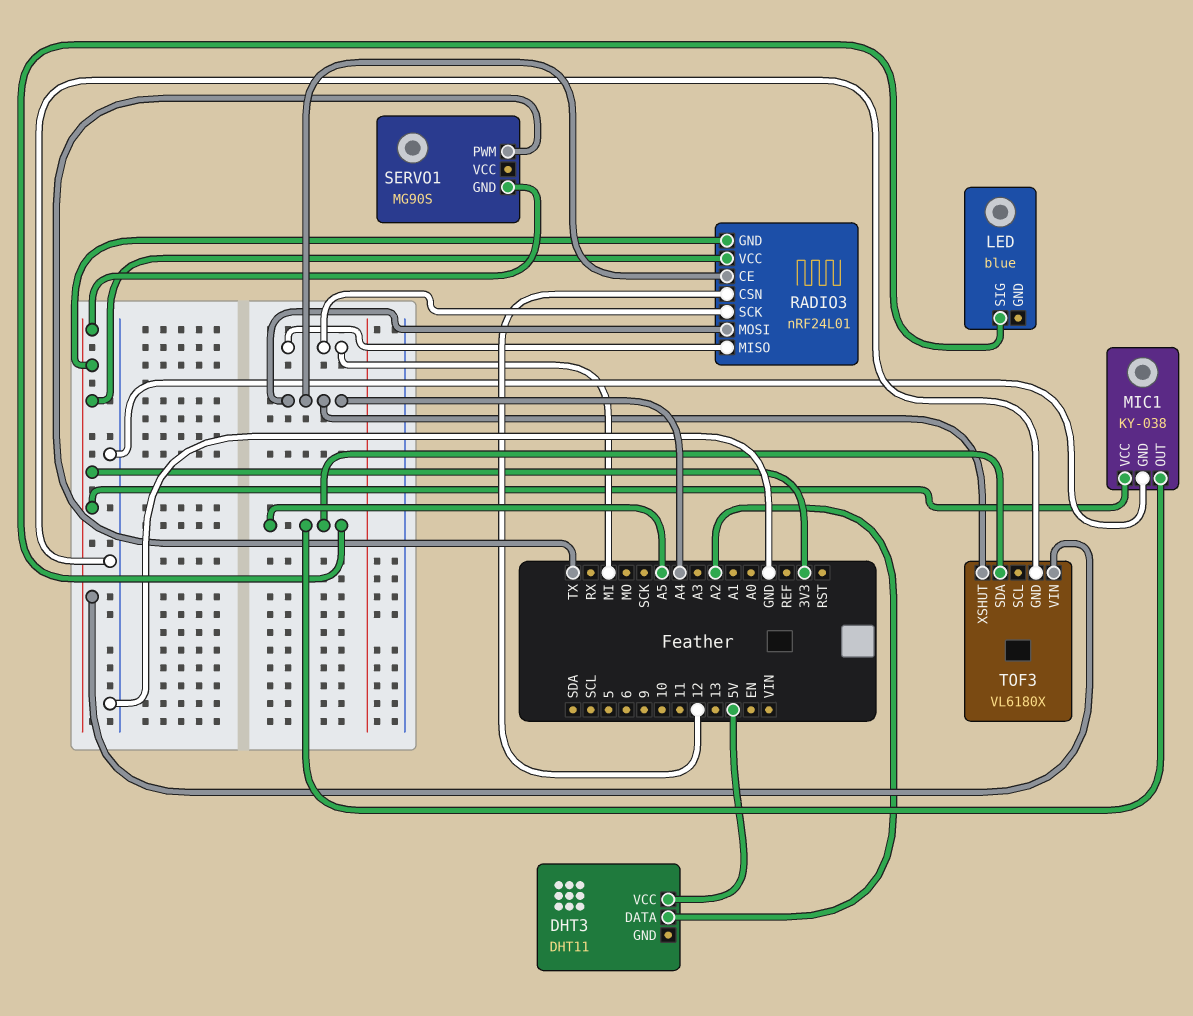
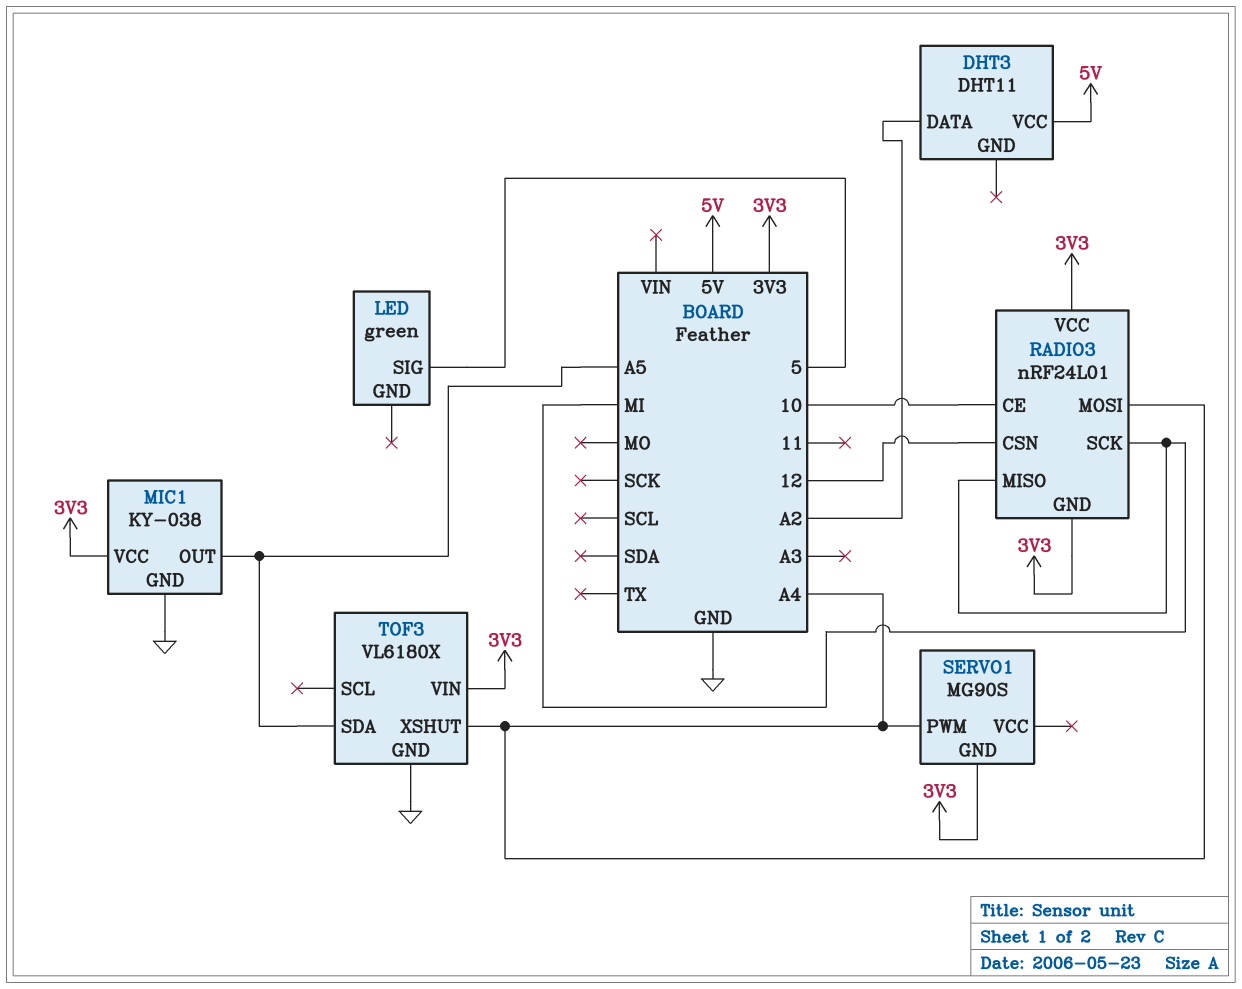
LED: blue -> green
LED pin SIG: A5 -> 5
RADIO3 pin CE: A4 -> 10
SERVO1 pin PWM: TX -> A4

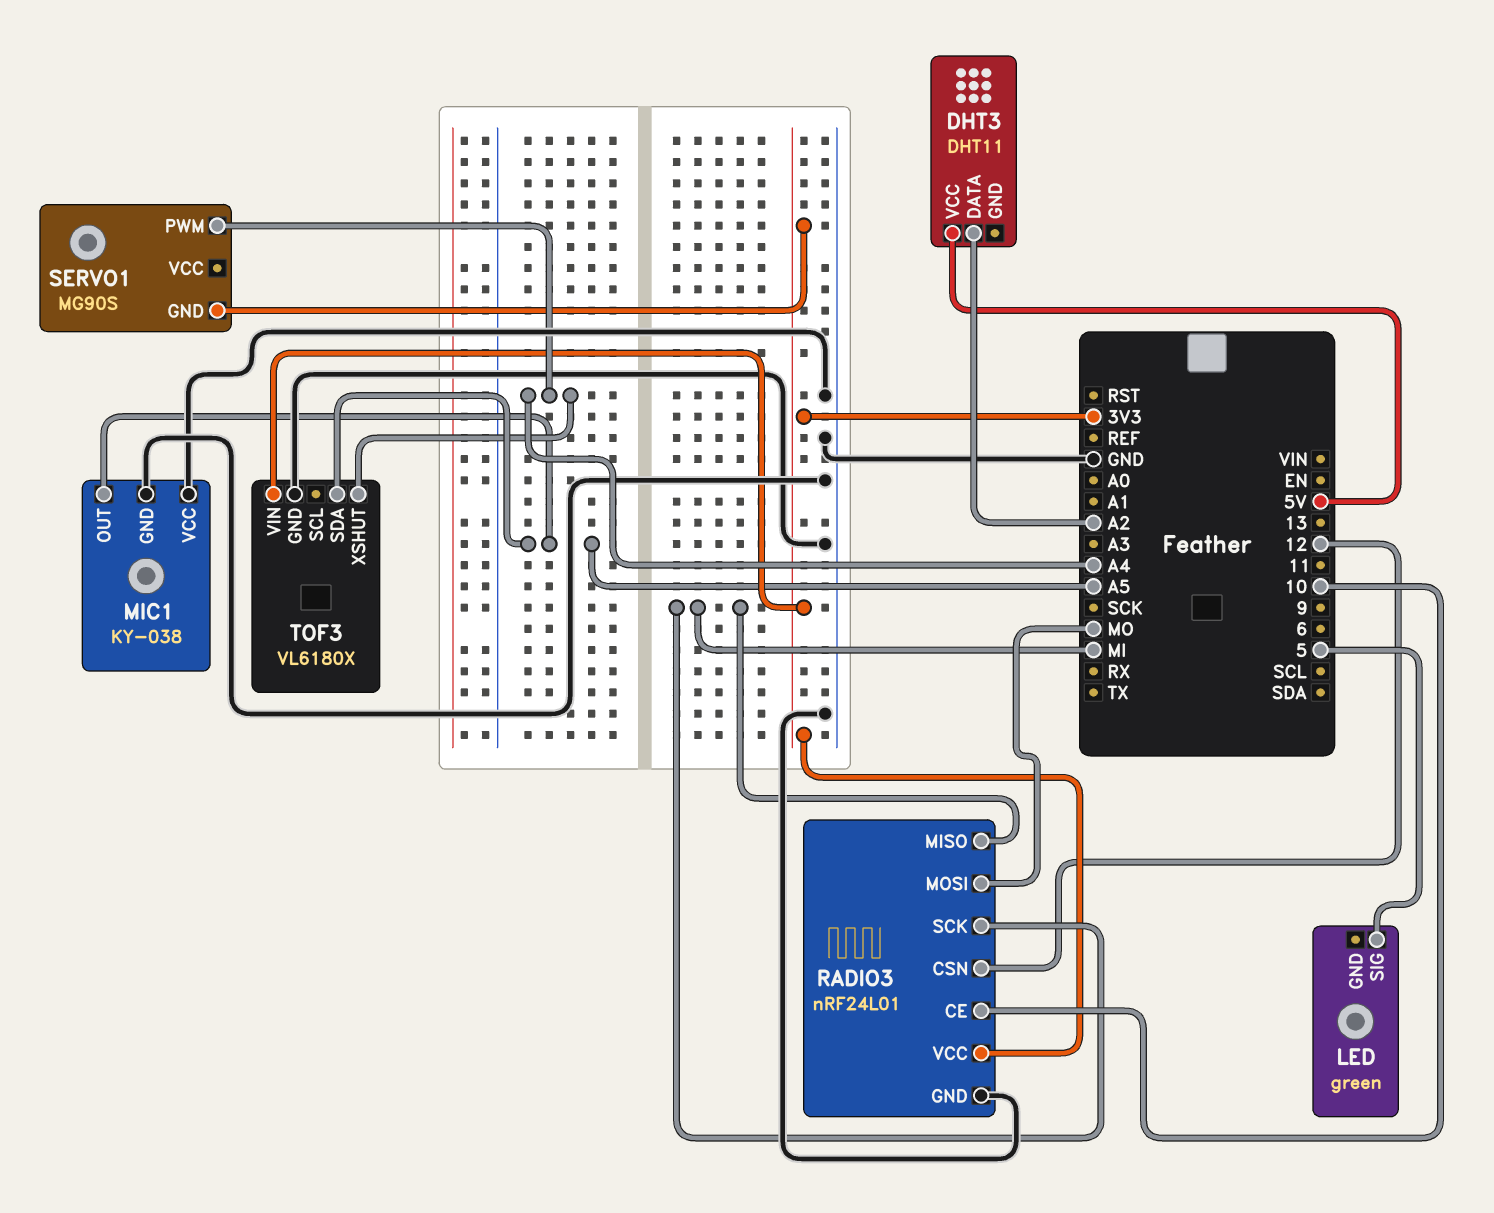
MIC1 pin VCC: 3V3 -> GND
RADIO3 pin GND: 3V3 -> GND
RADIO3 pin MOSI: A4 -> MO

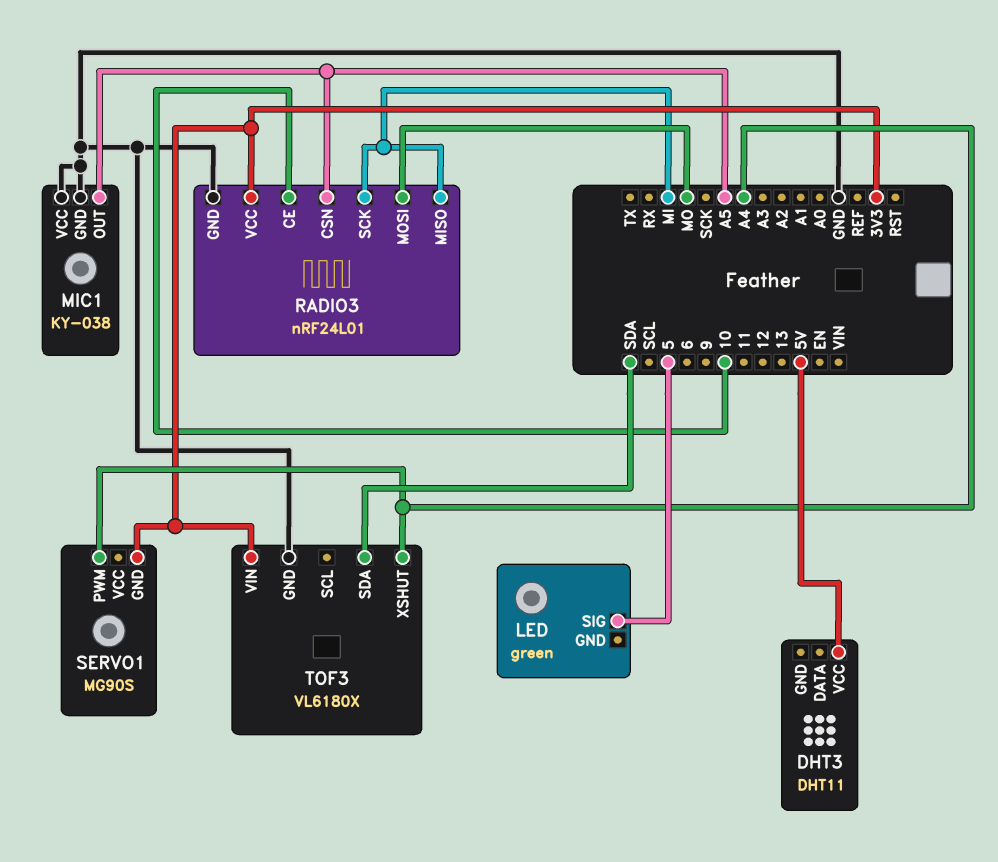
DHT3 pin DATA: A2 -> none
RADIO3 pin CSN: 12 -> A5
TOF3 pin SDA: A5 -> SDA

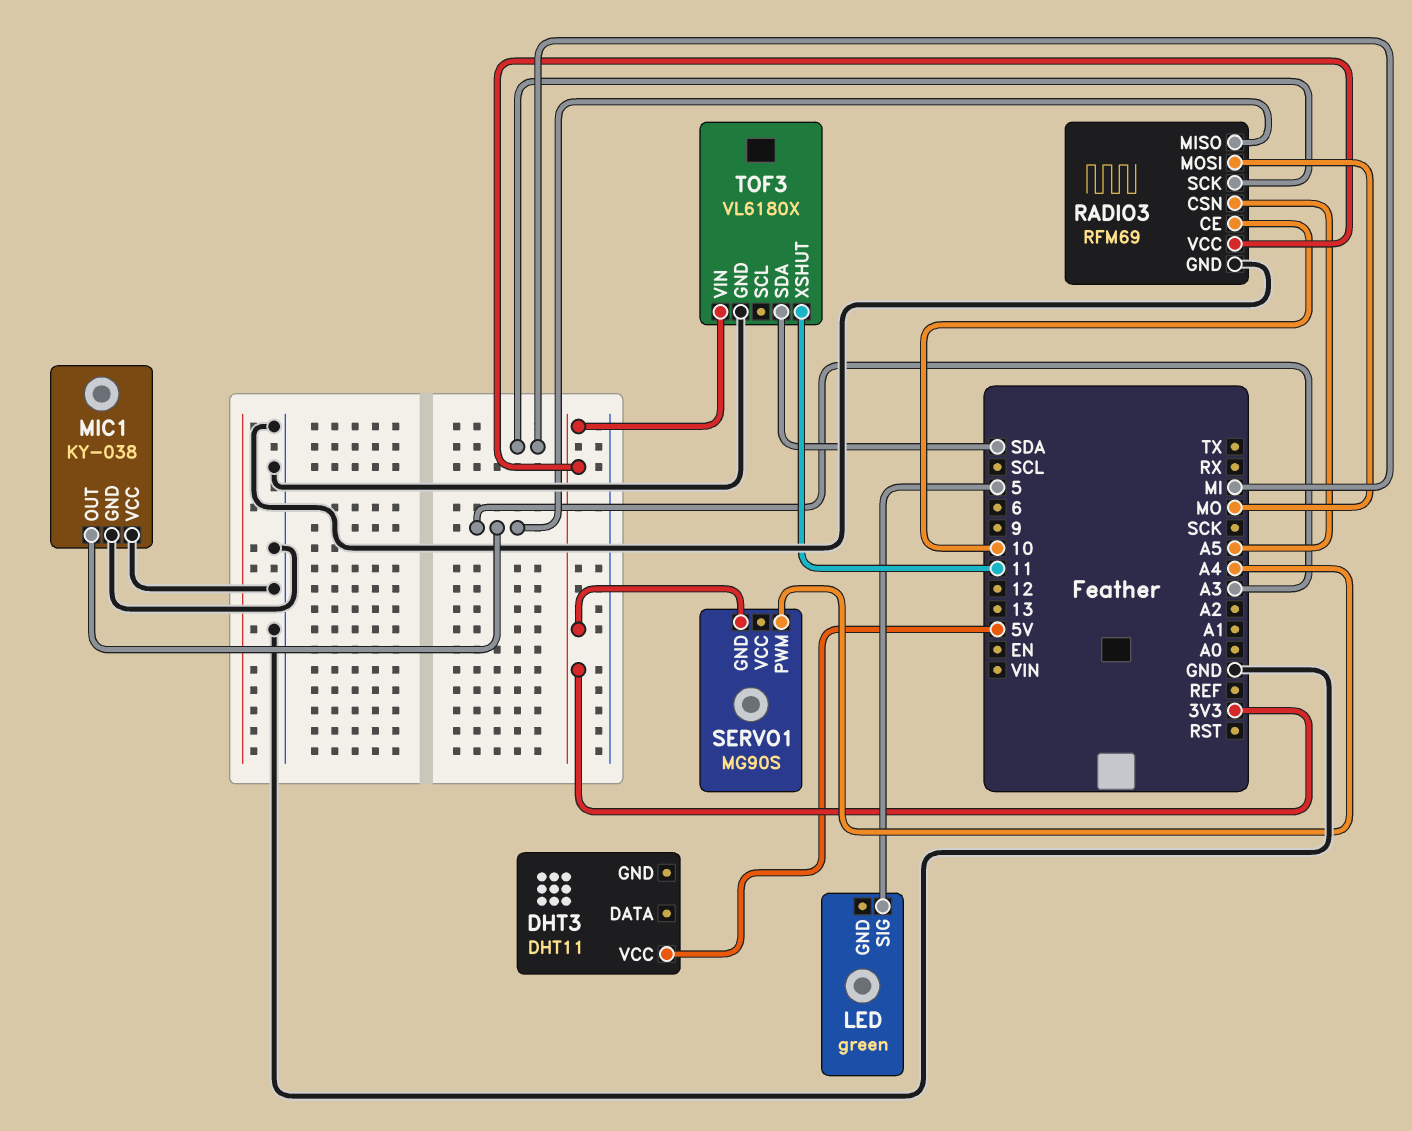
MIC1 pin OUT: A5 -> A3
RADIO3: nRF24L01 -> RFM69
RADIO3 pin MISO: MI -> A3
TOF3 pin XSHUT: A4 -> 11

